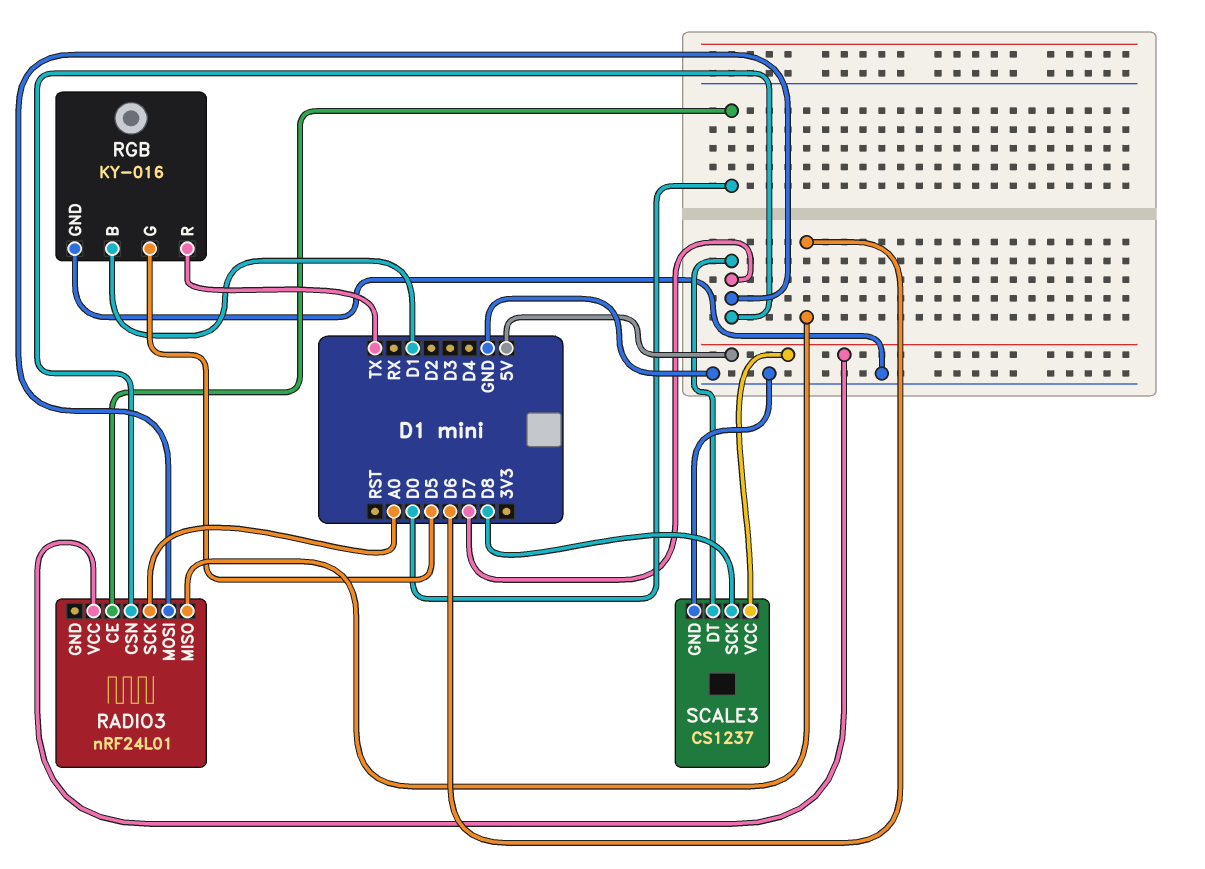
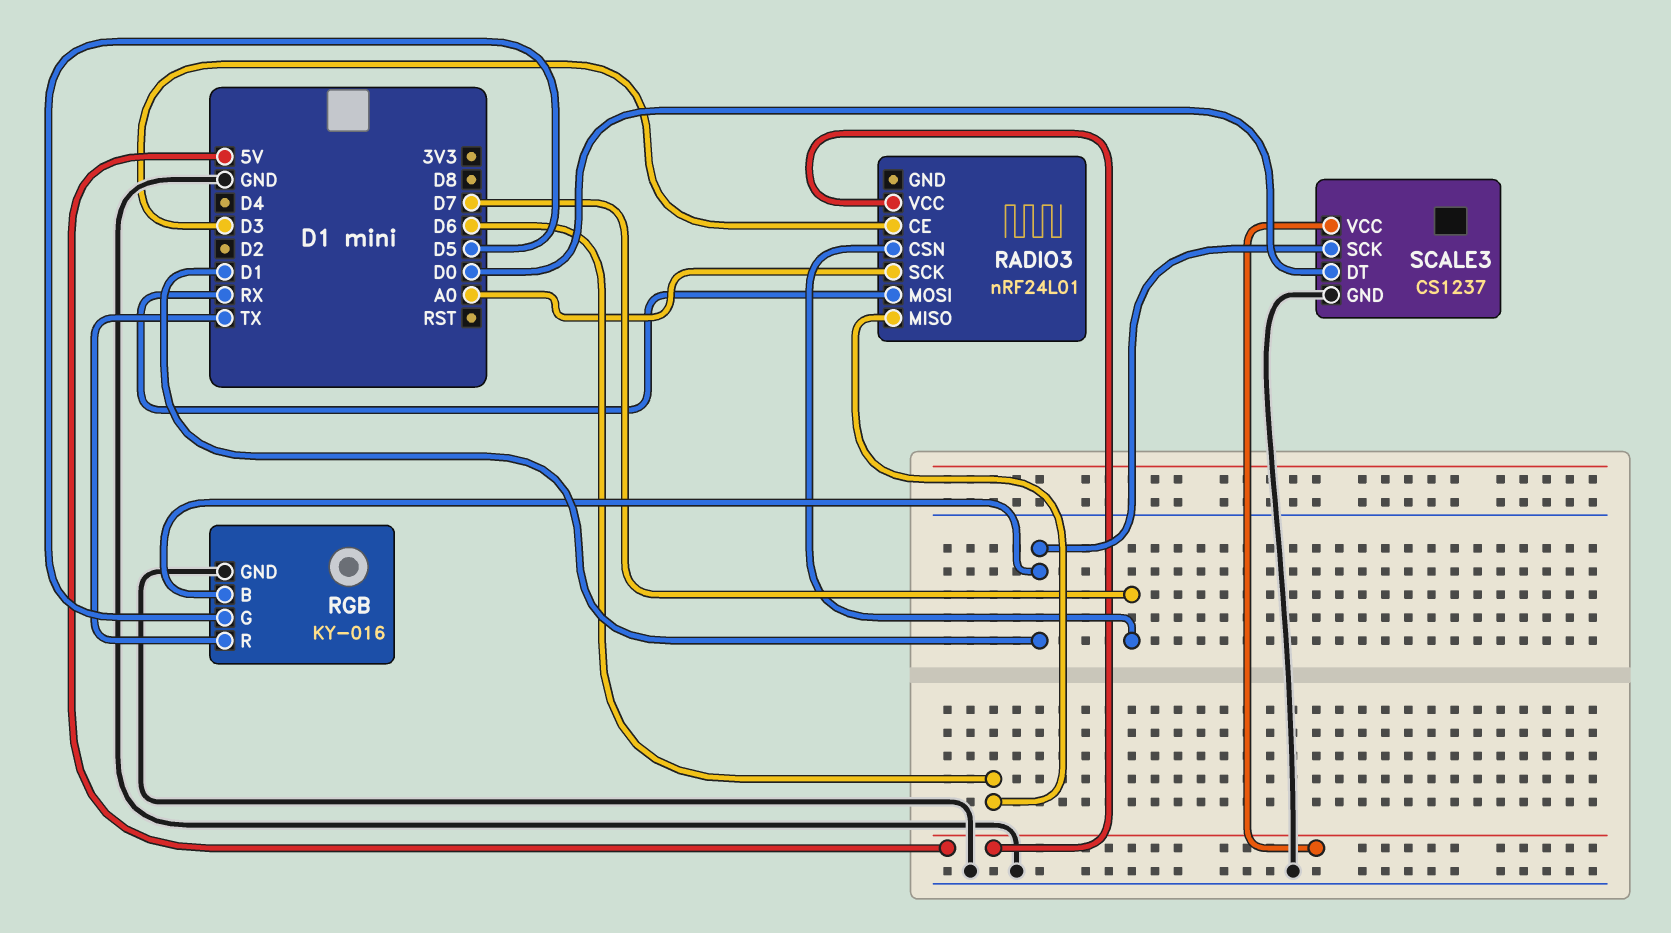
RADIO3 pin CE: D0 -> D3
RADIO3 pin MOSI: D7 -> RX
SCALE3 pin DT: D7 -> D0
SCALE3 pin SCK: D8 -> D1

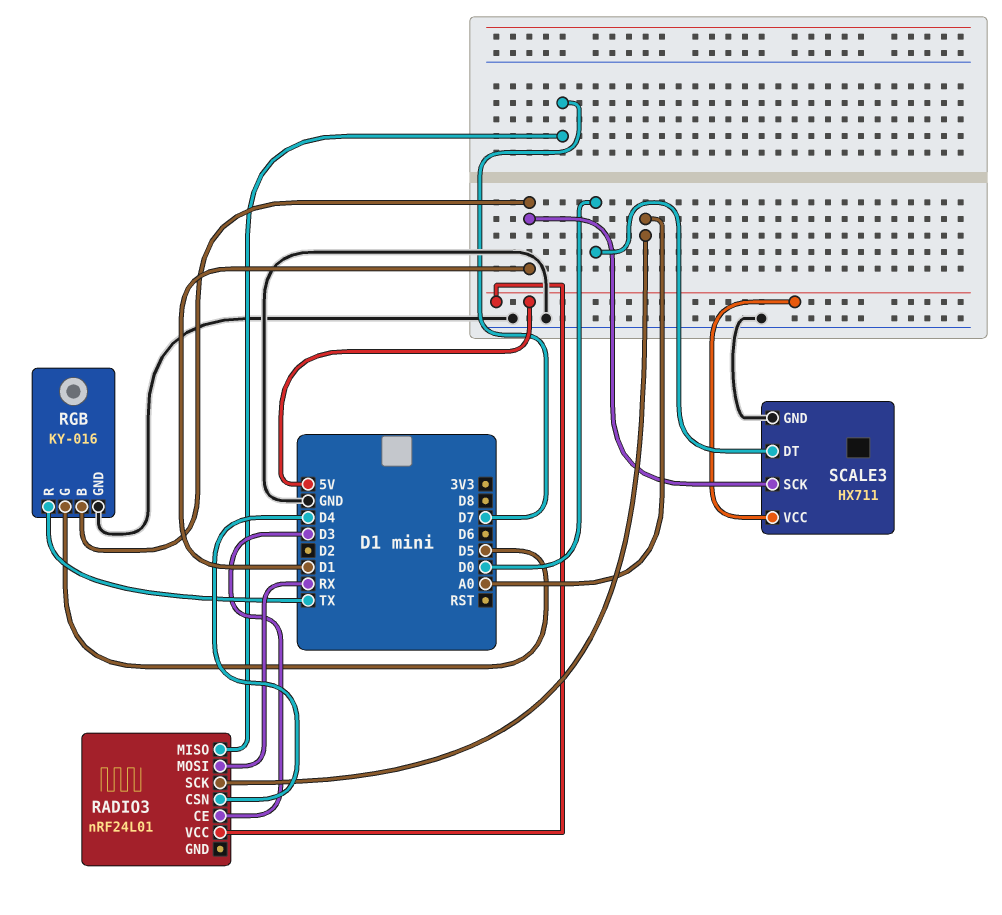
RADIO3 pin CSN: D7 -> D4
RADIO3 pin MISO: D6 -> D7
SCALE3: CS1237 -> HX711

